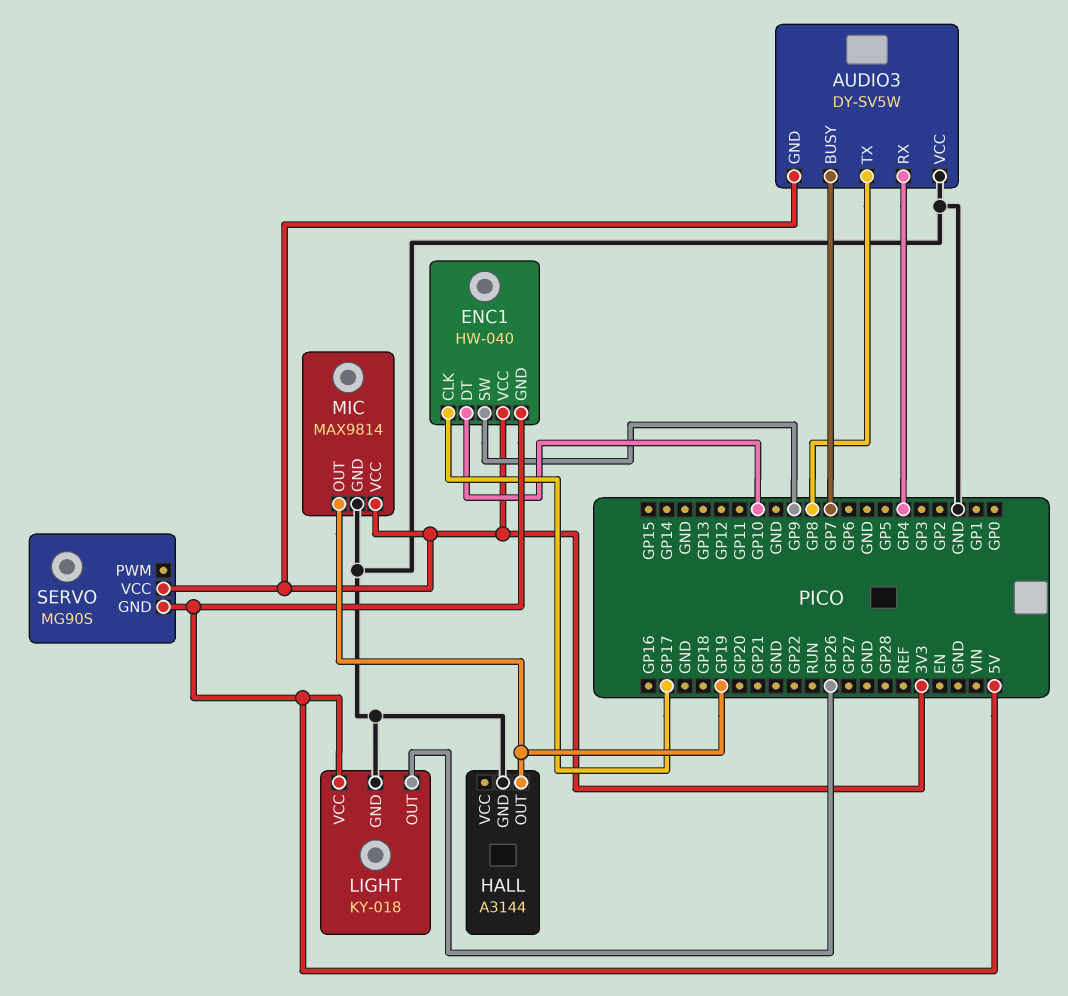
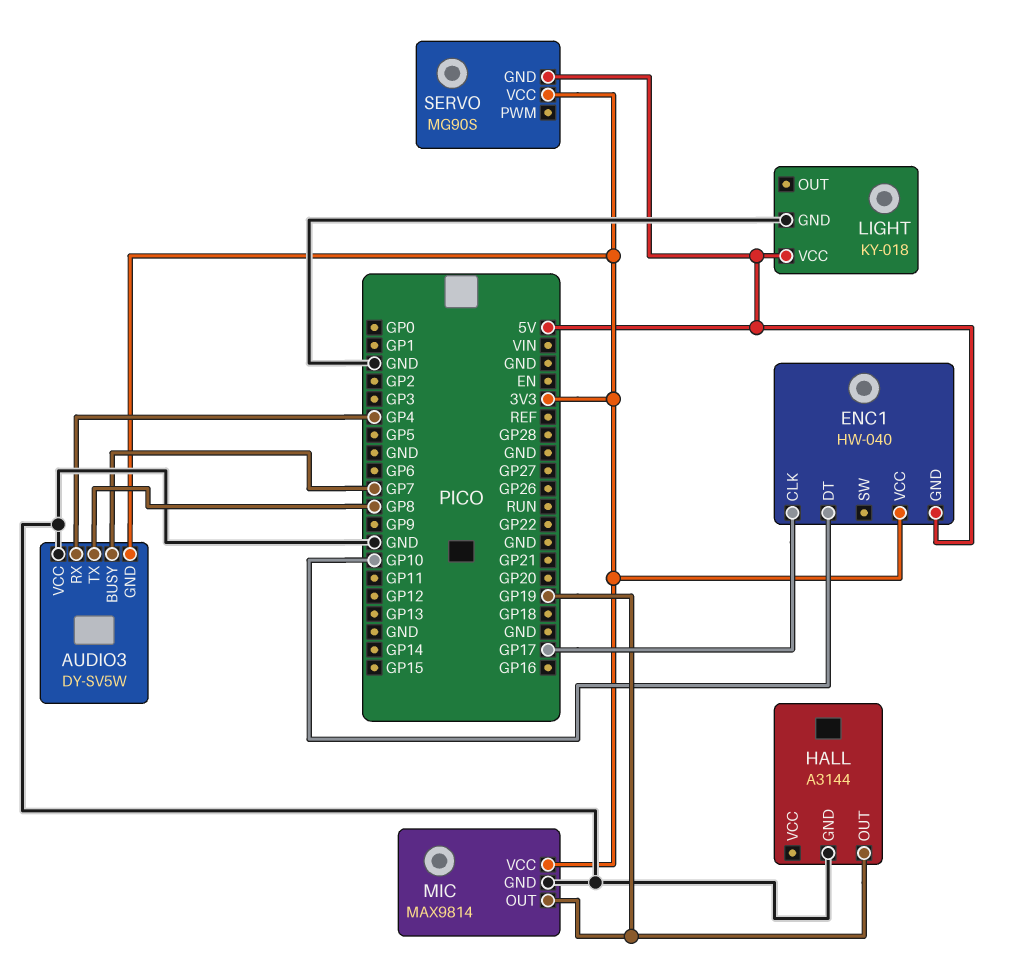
ENC1 pin SW: GP9 -> none
LIGHT pin OUT: GP26 -> none

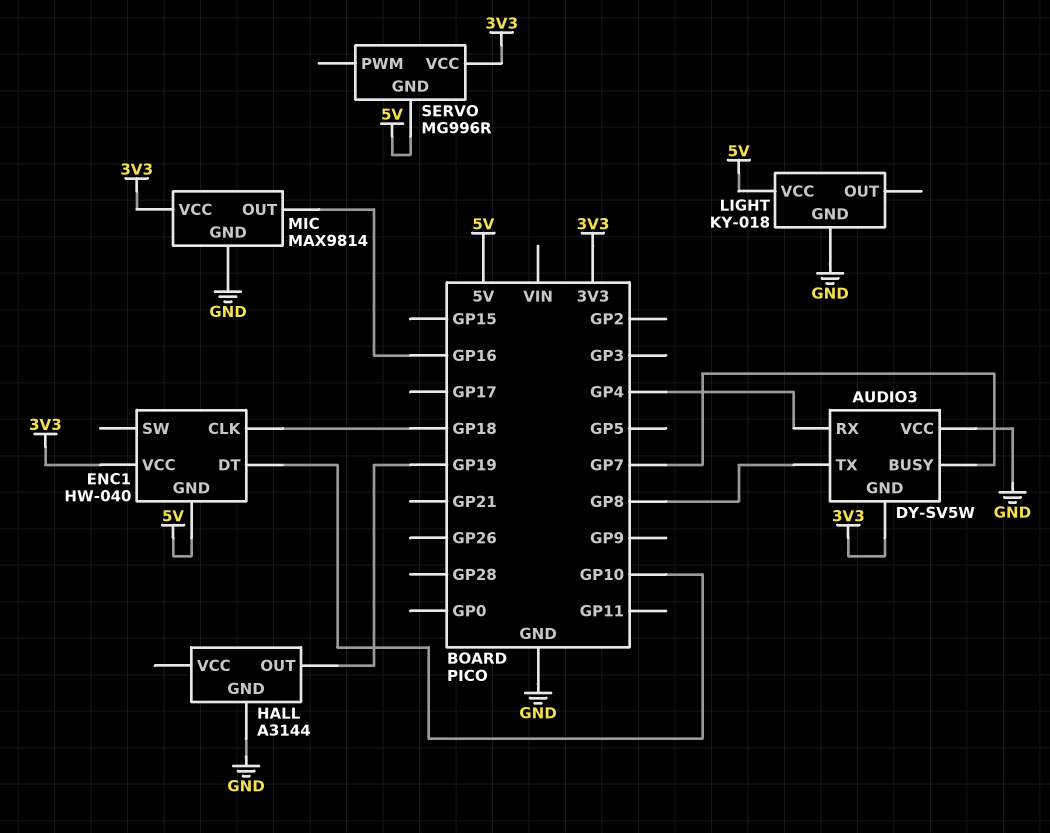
ENC1 pin CLK: GP17 -> GP18
MIC pin OUT: GP19 -> GP16
SERVO: MG90S -> MG996R

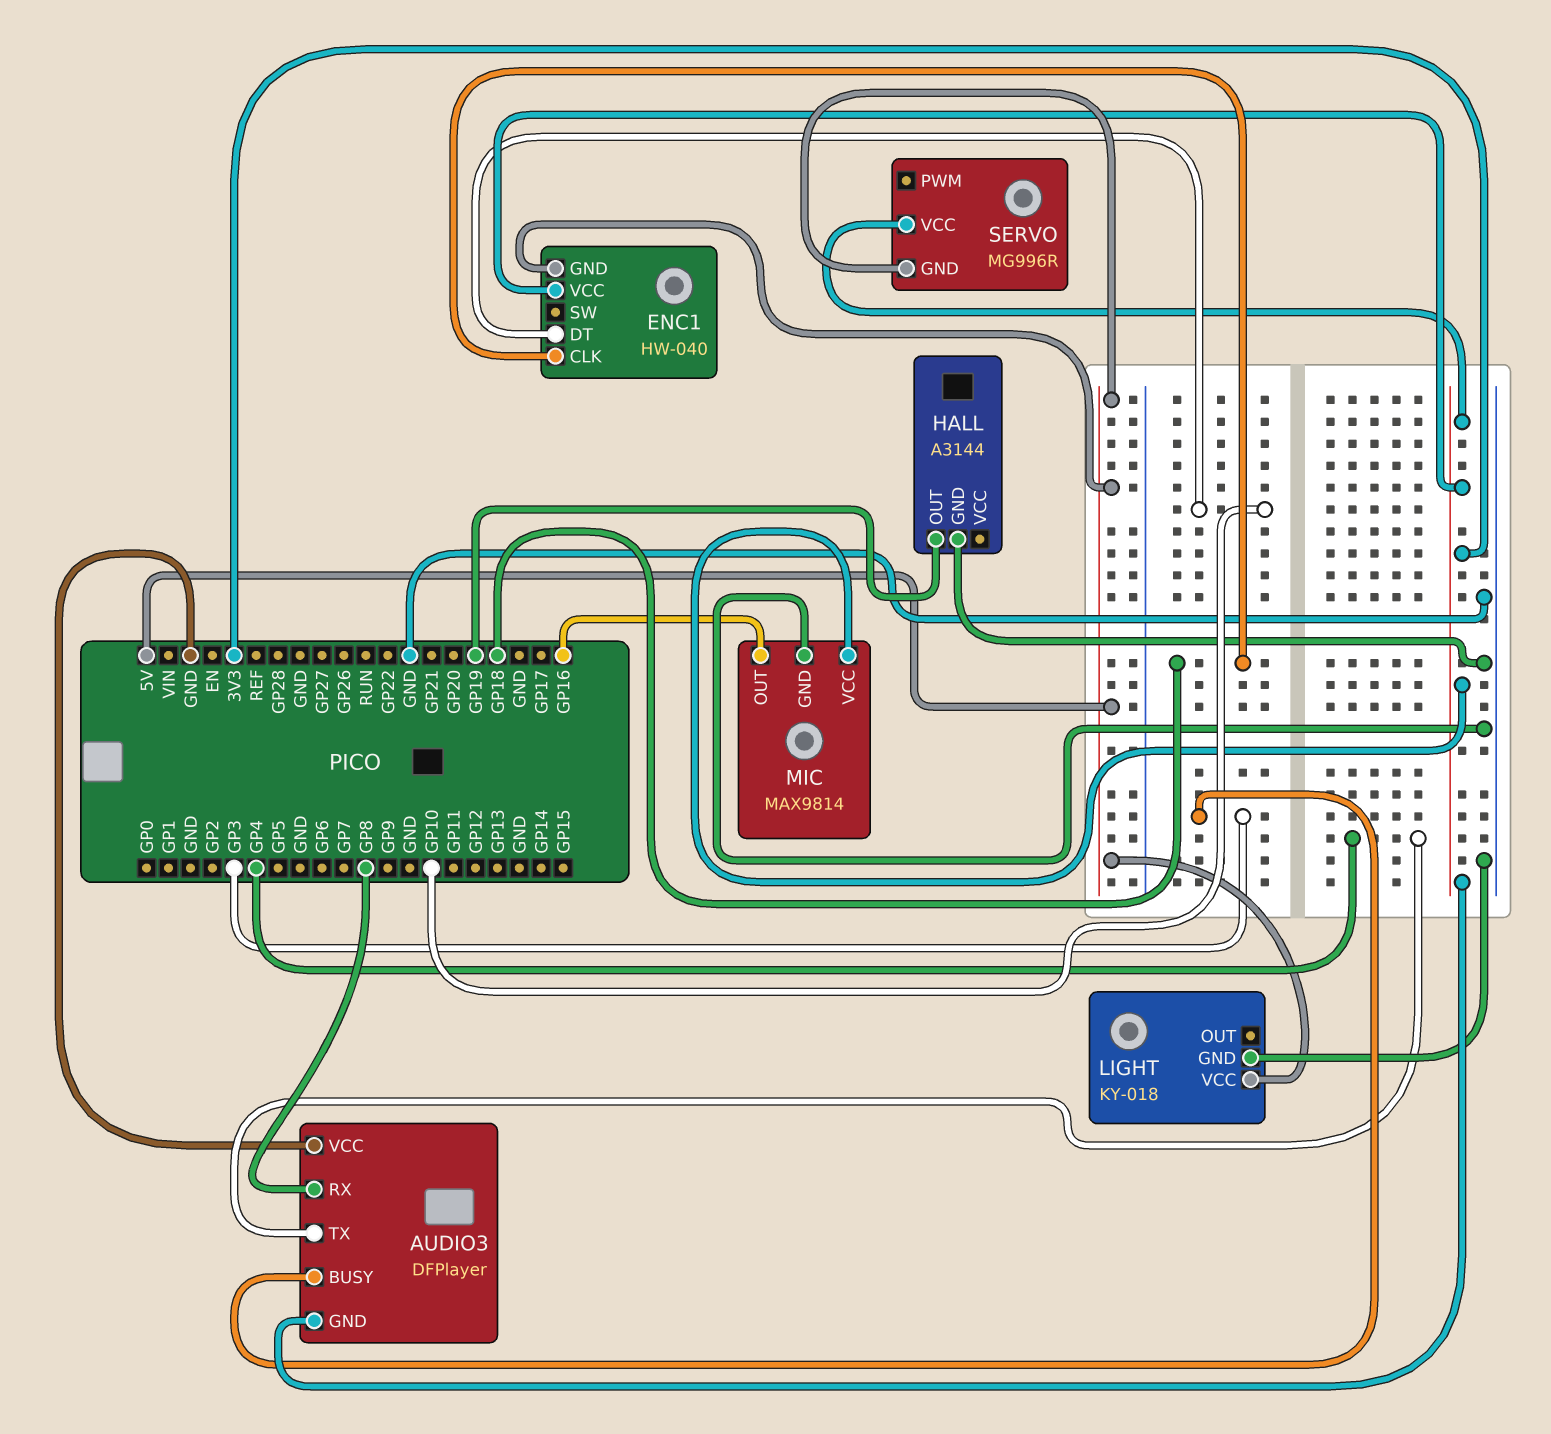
AUDIO3: DY-SV5W -> DFPlayer
AUDIO3 pin BUSY: GP7 -> GP3
AUDIO3 pin RX: GP4 -> GP8
AUDIO3 pin TX: GP8 -> GP4

